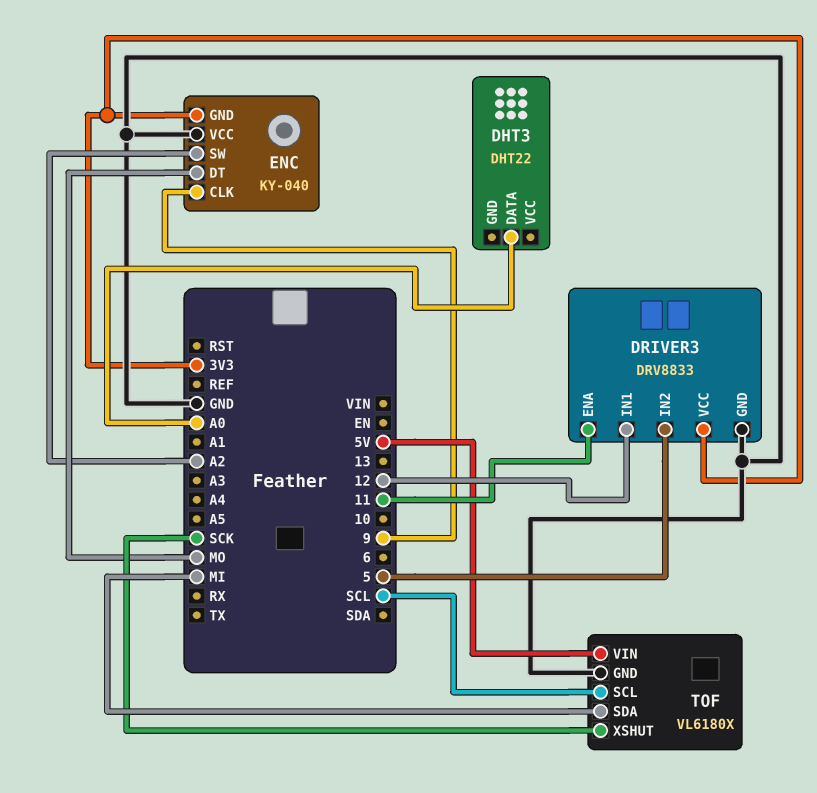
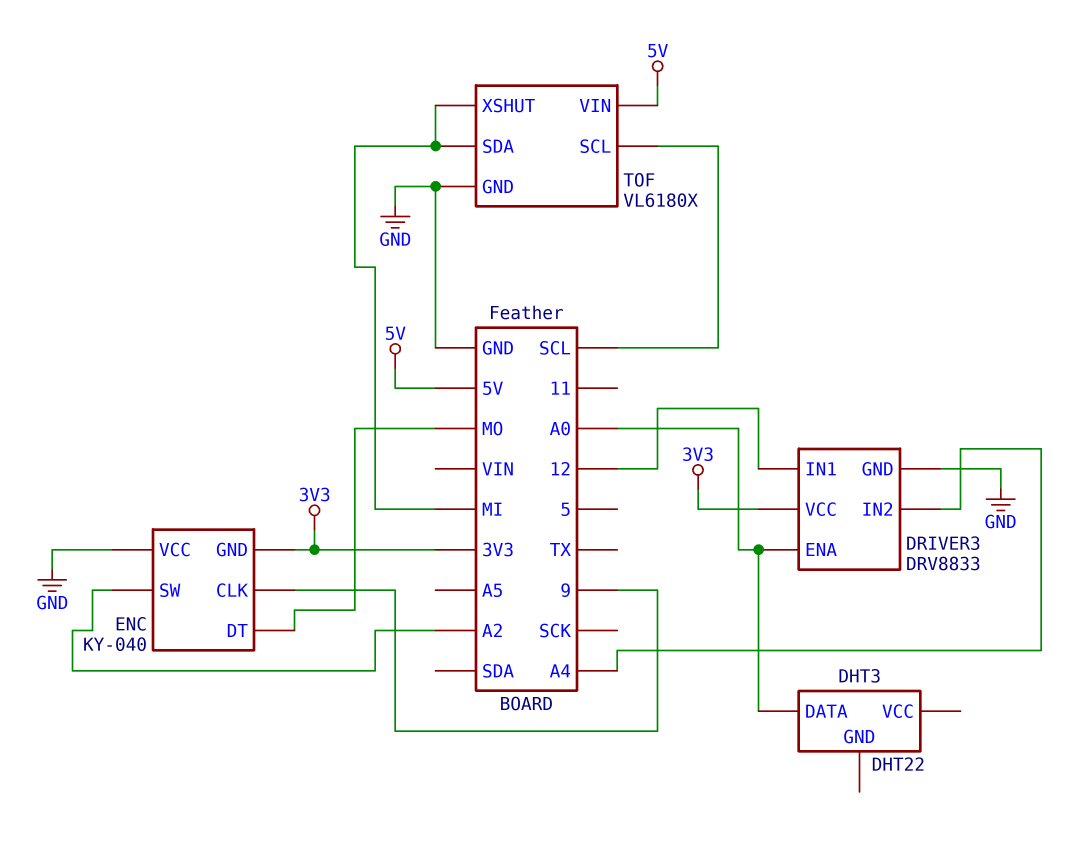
DRIVER3 pin ENA: 11 -> A0
DRIVER3 pin IN2: 5 -> A4
TOF pin XSHUT: SCK -> MI

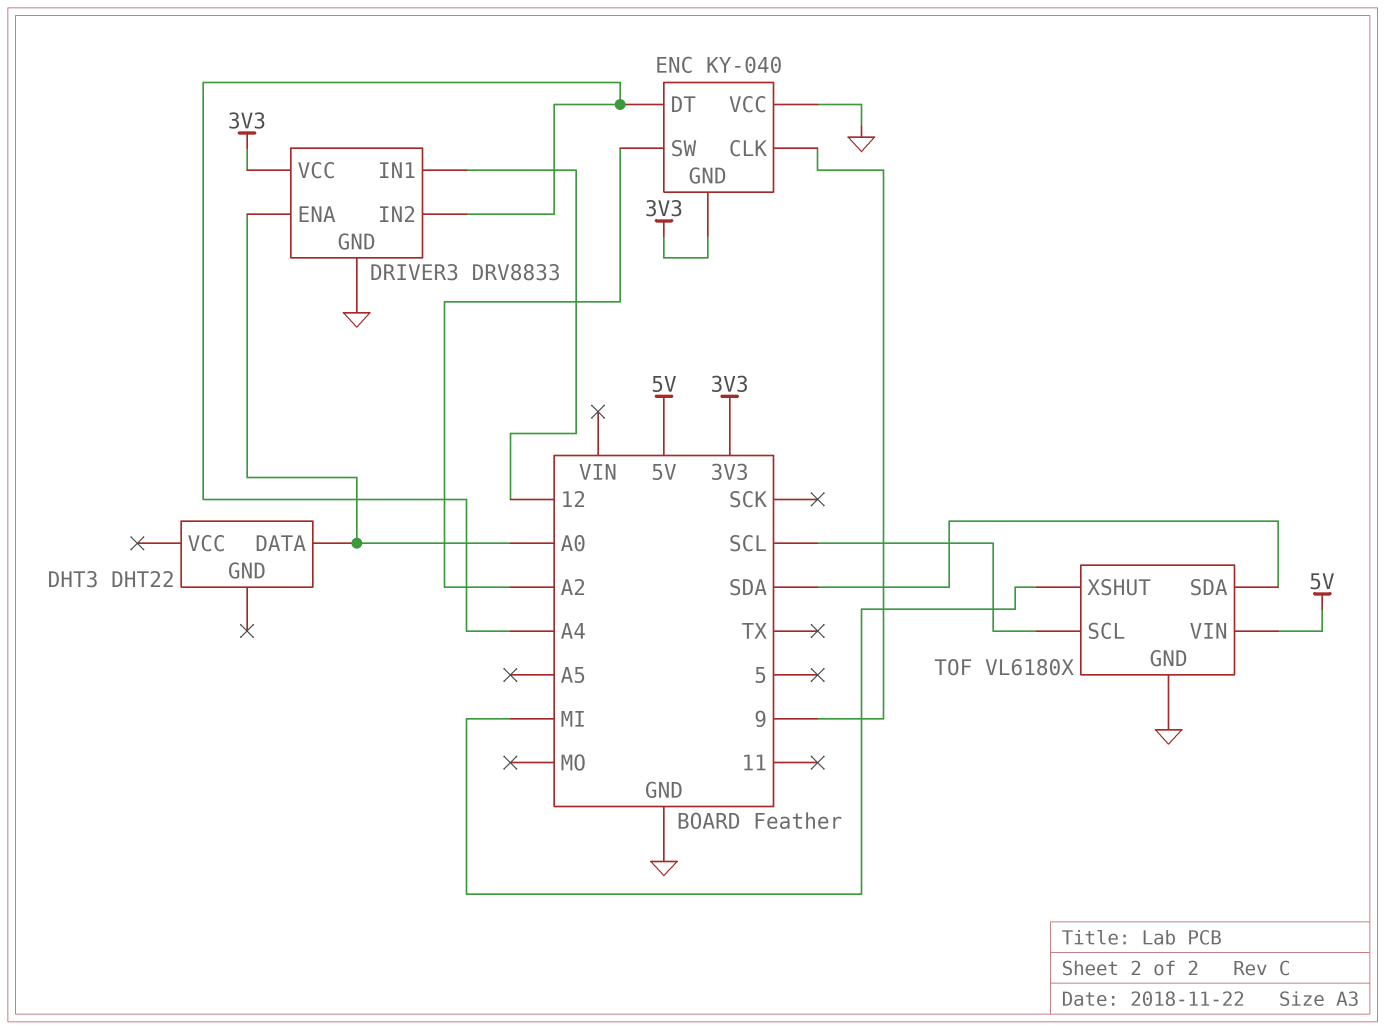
ENC pin DT: MO -> A4
TOF pin SDA: MI -> SDA

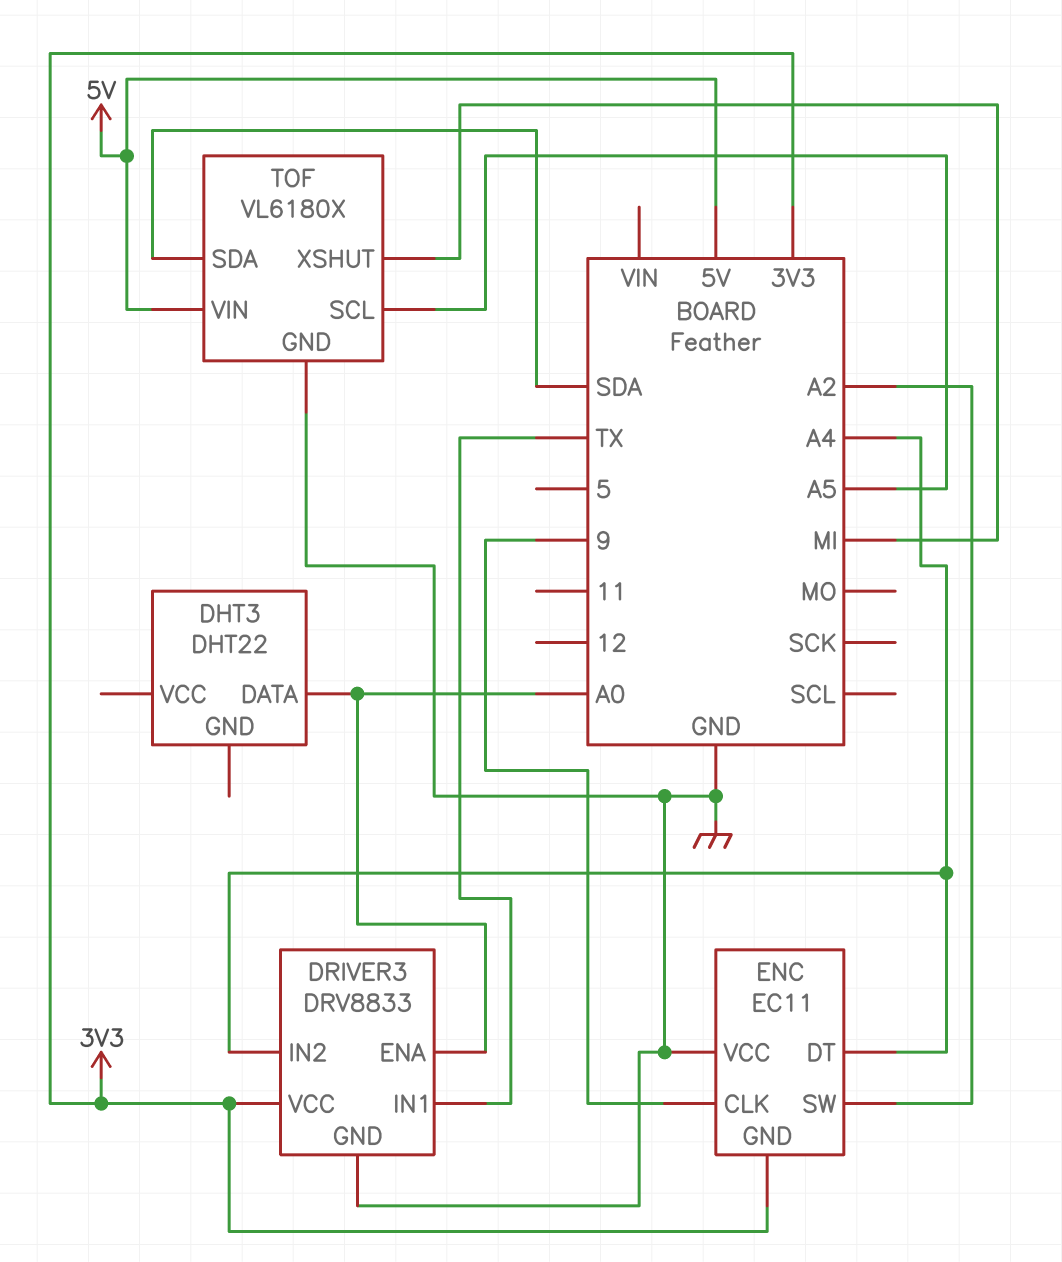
DRIVER3 pin IN1: 12 -> TX
ENC: KY-040 -> EC11
TOF pin SCL: SCL -> A5

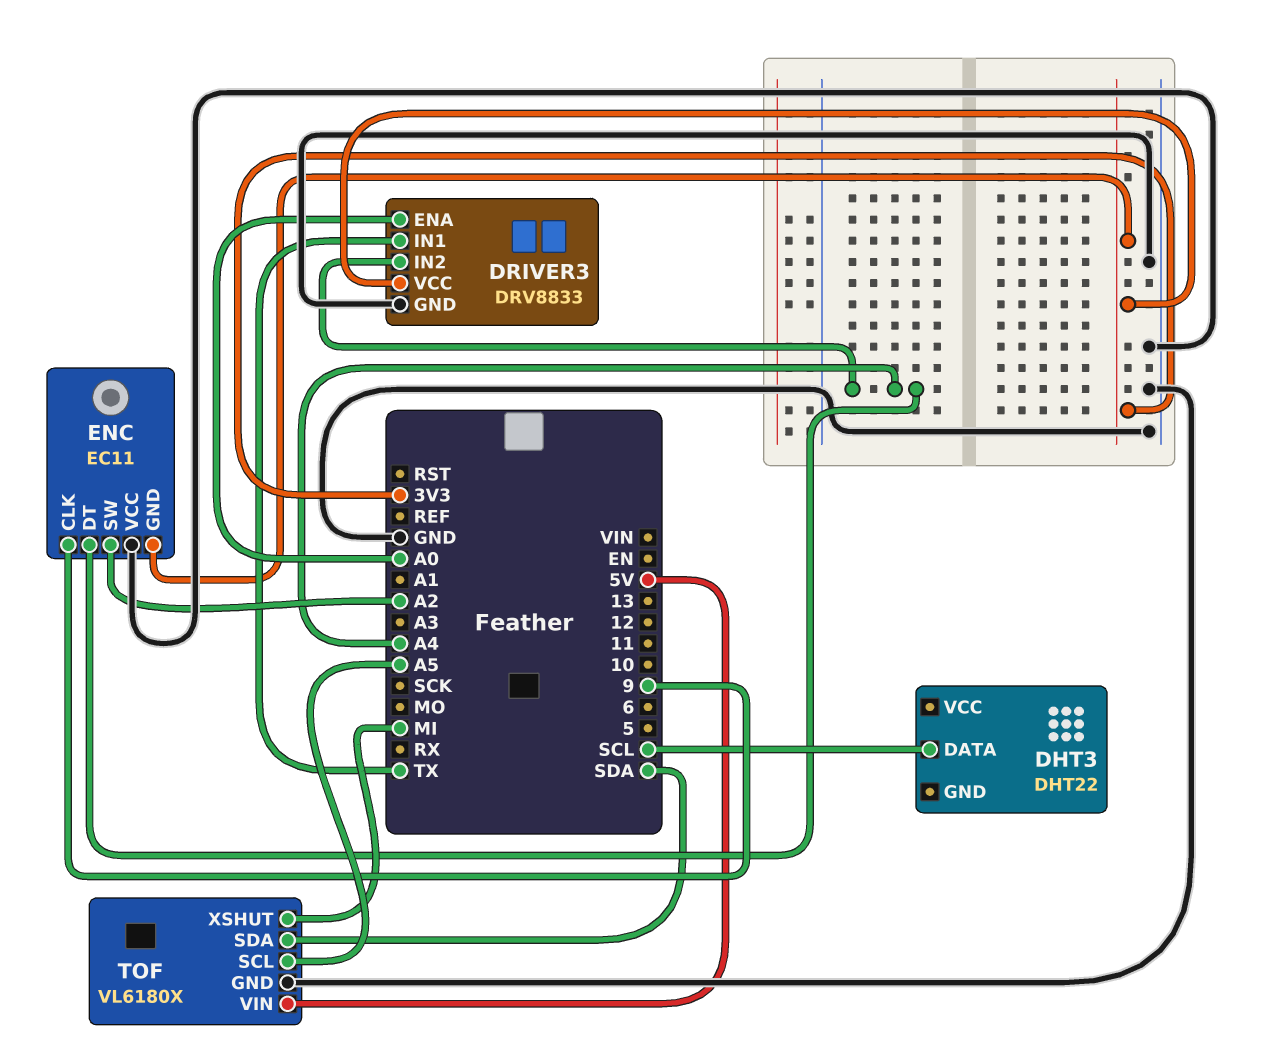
DHT3 pin DATA: A0 -> SCL

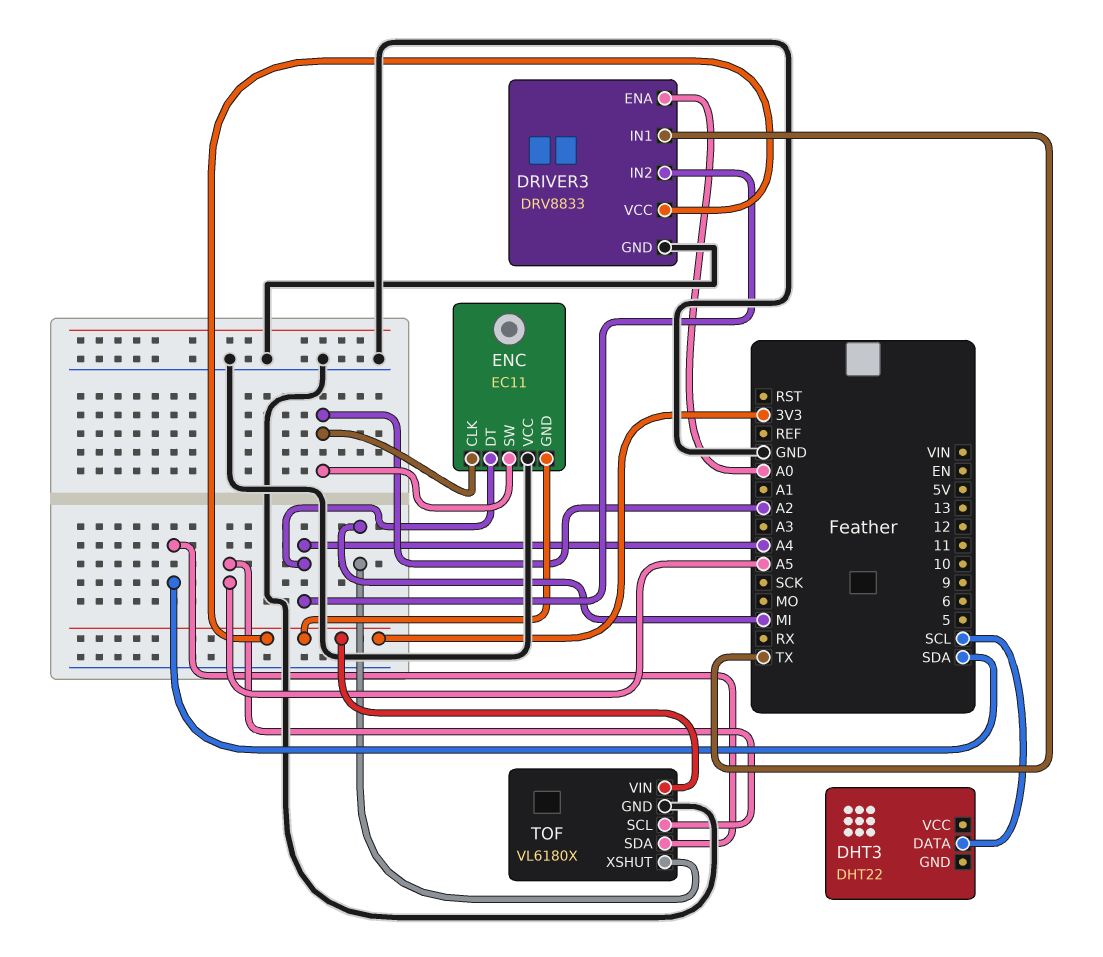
ENC pin CLK: 9 -> A2
TOF pin VIN: 5V -> 3V3

